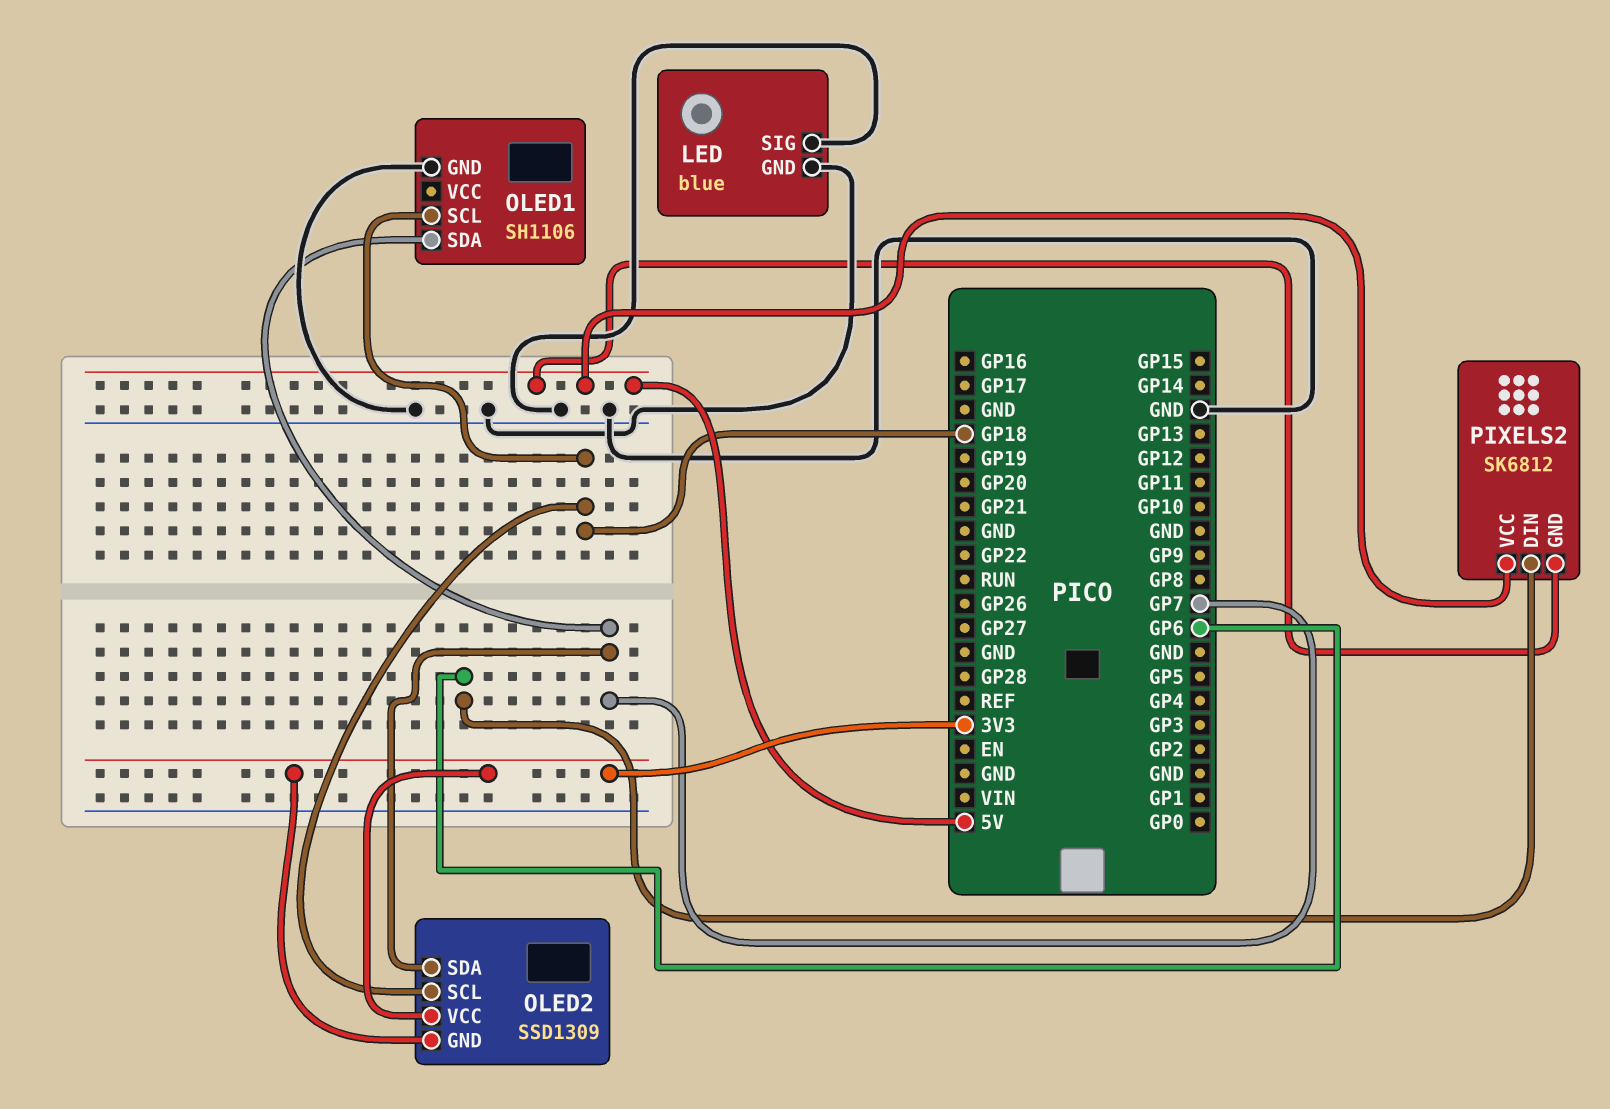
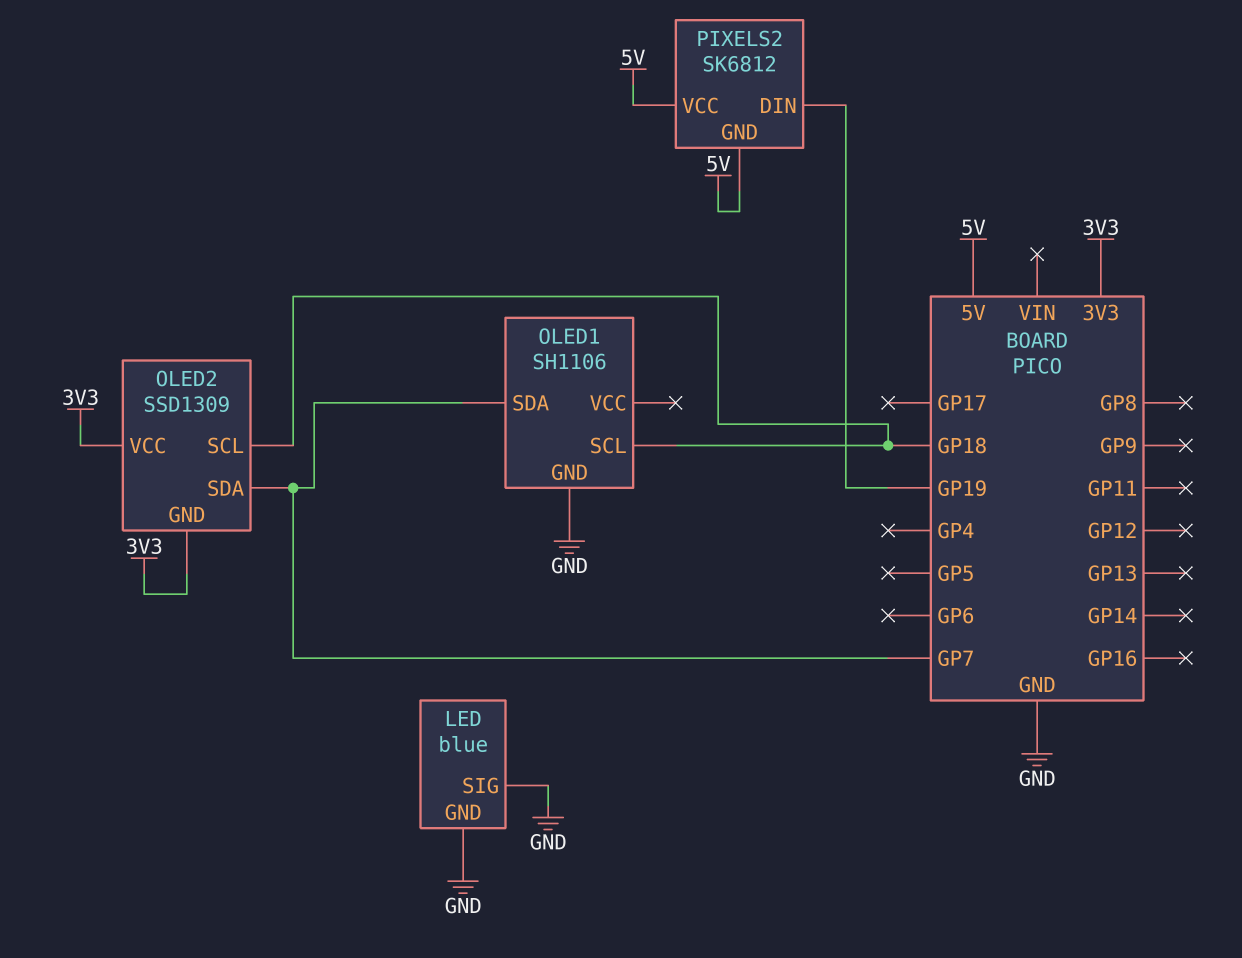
PIXELS2 pin DIN: GP6 -> GP19

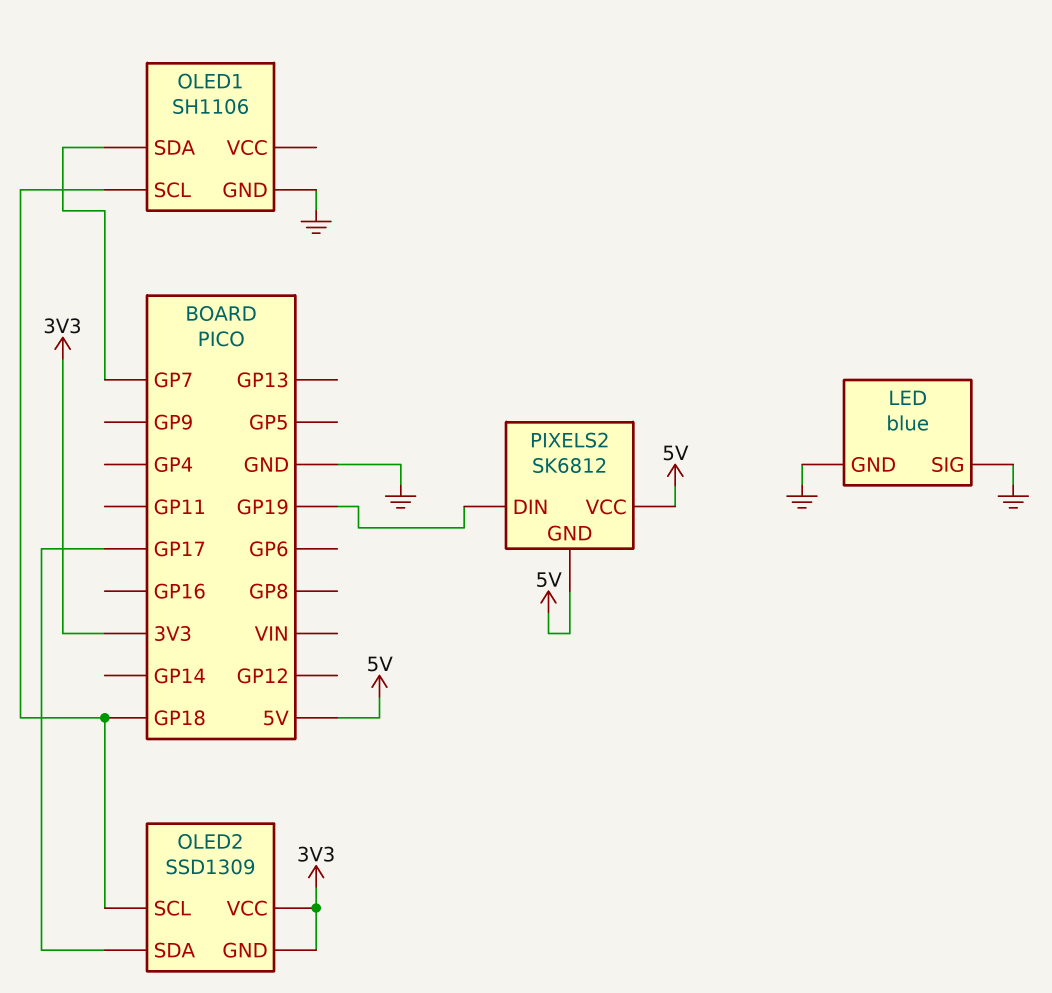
OLED2 pin SDA: GP7 -> GP17

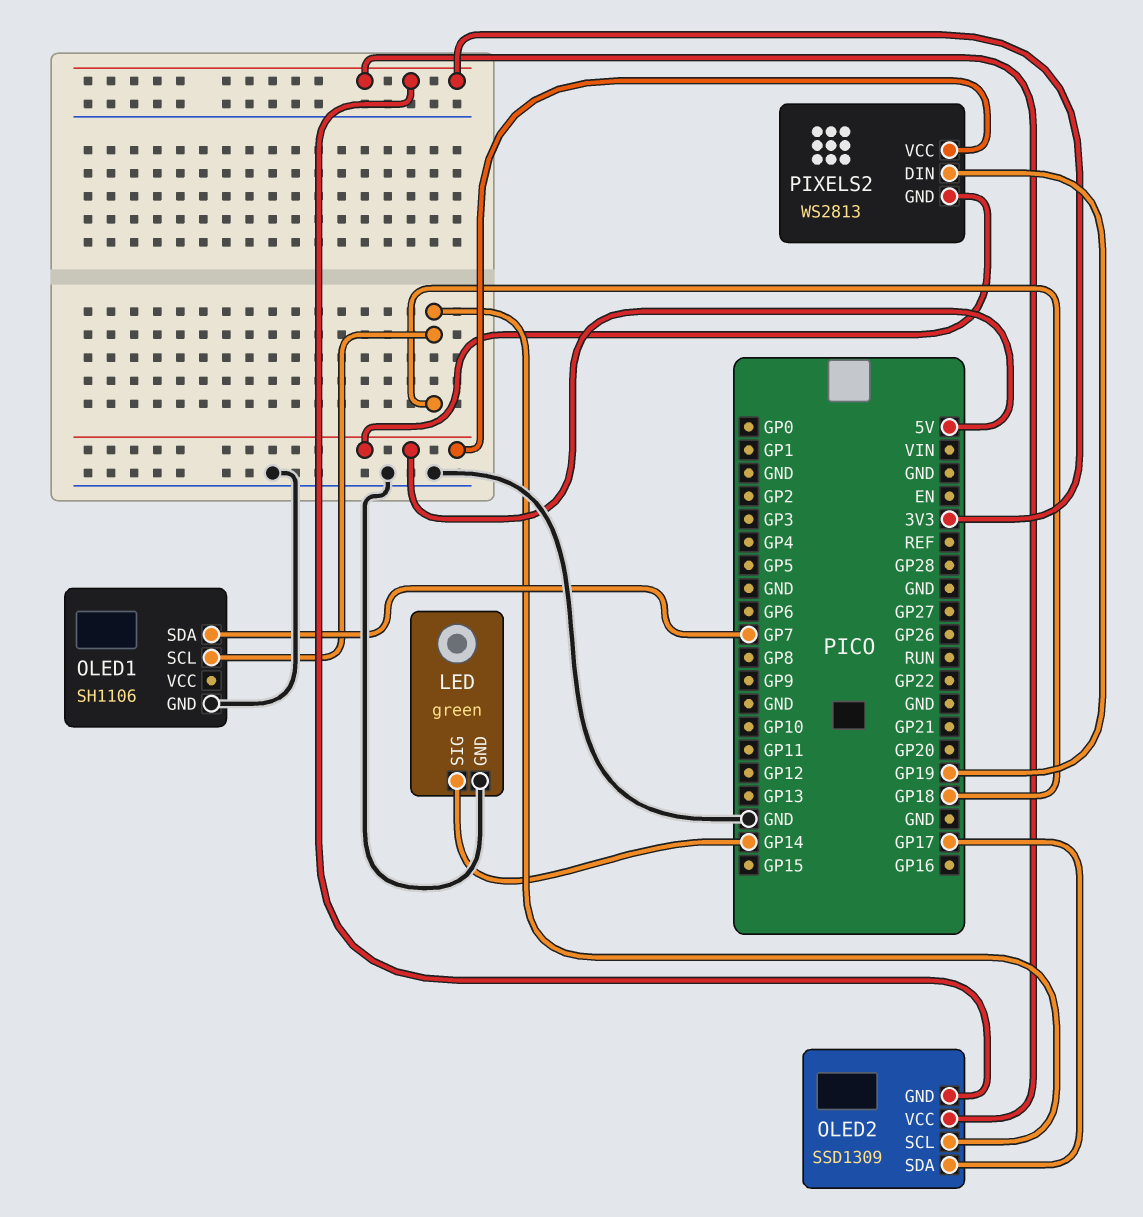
LED: blue -> green
LED pin SIG: GND -> GP14
PIXELS2: SK6812 -> WS2813

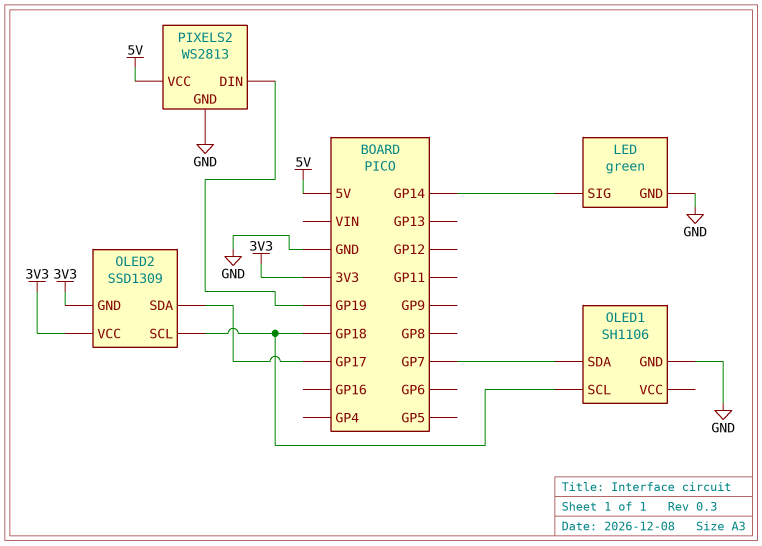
PIXELS2 pin GND: 5V -> GND

